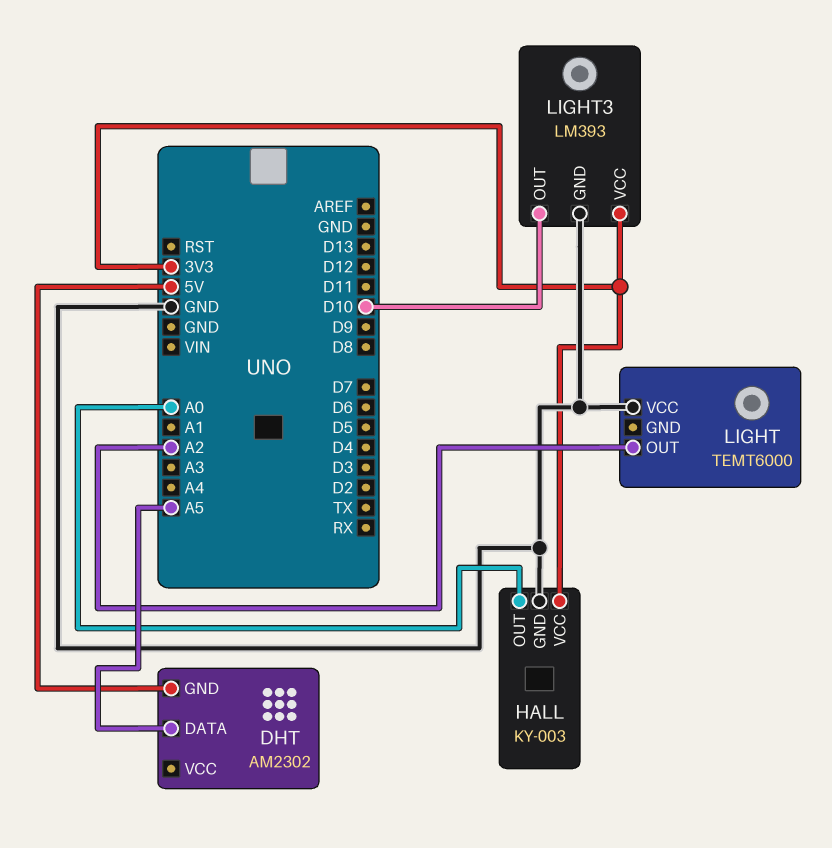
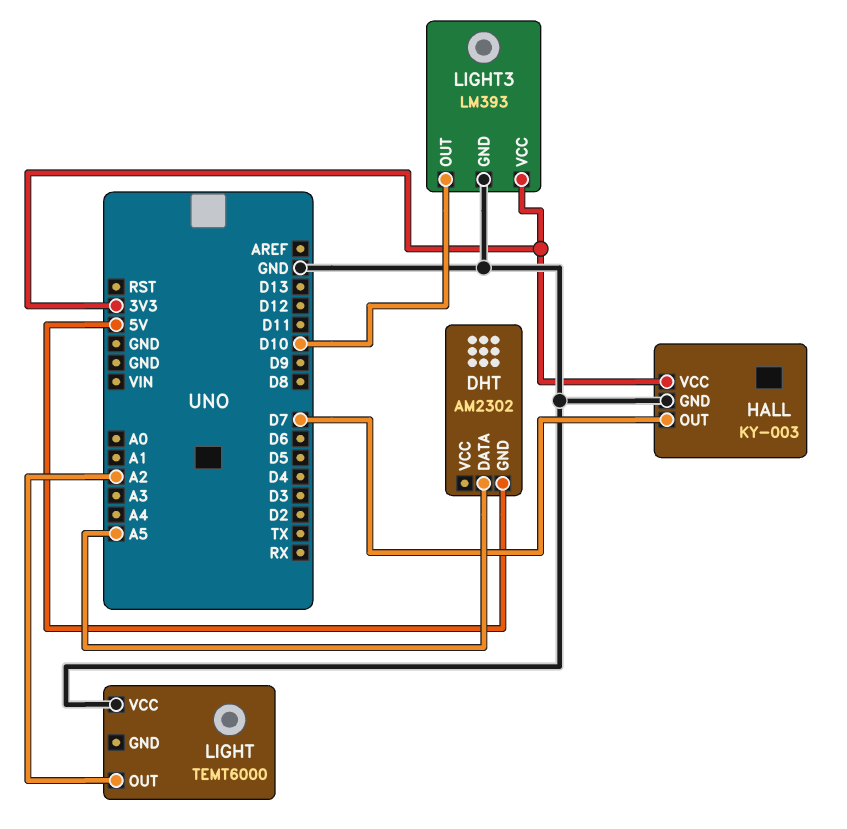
HALL pin OUT: A0 -> D7

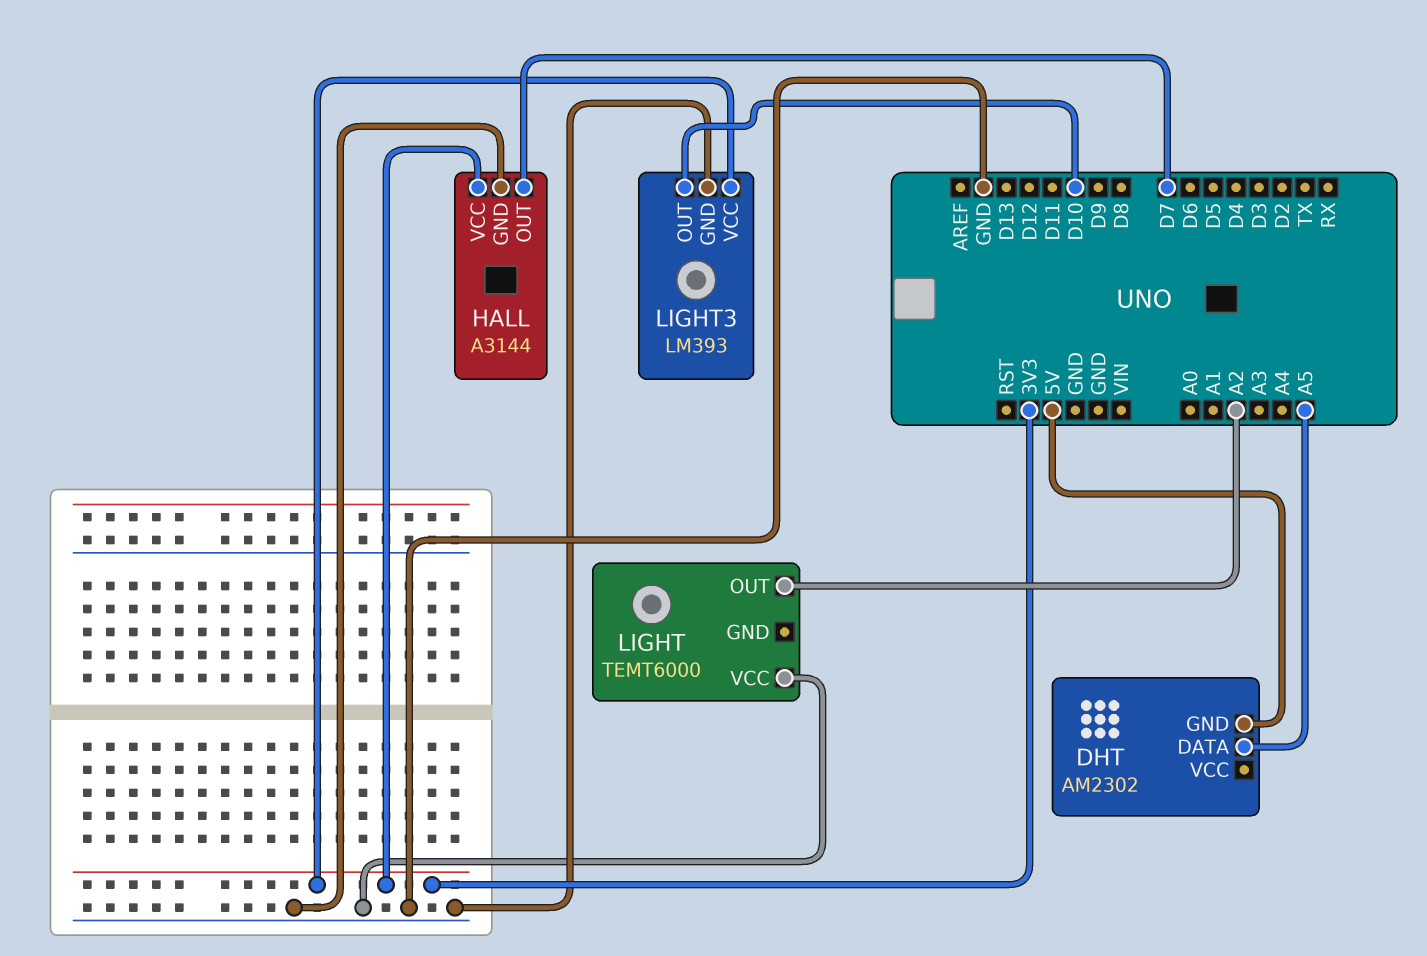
HALL: KY-003 -> A3144

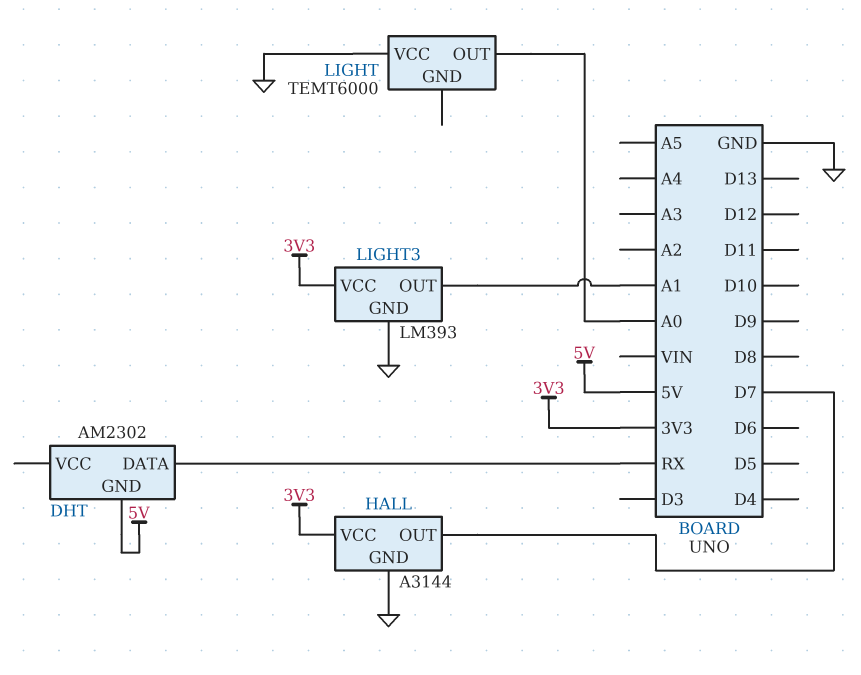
DHT pin DATA: A5 -> RX
LIGHT pin OUT: A2 -> A0
LIGHT3 pin OUT: D10 -> A1

